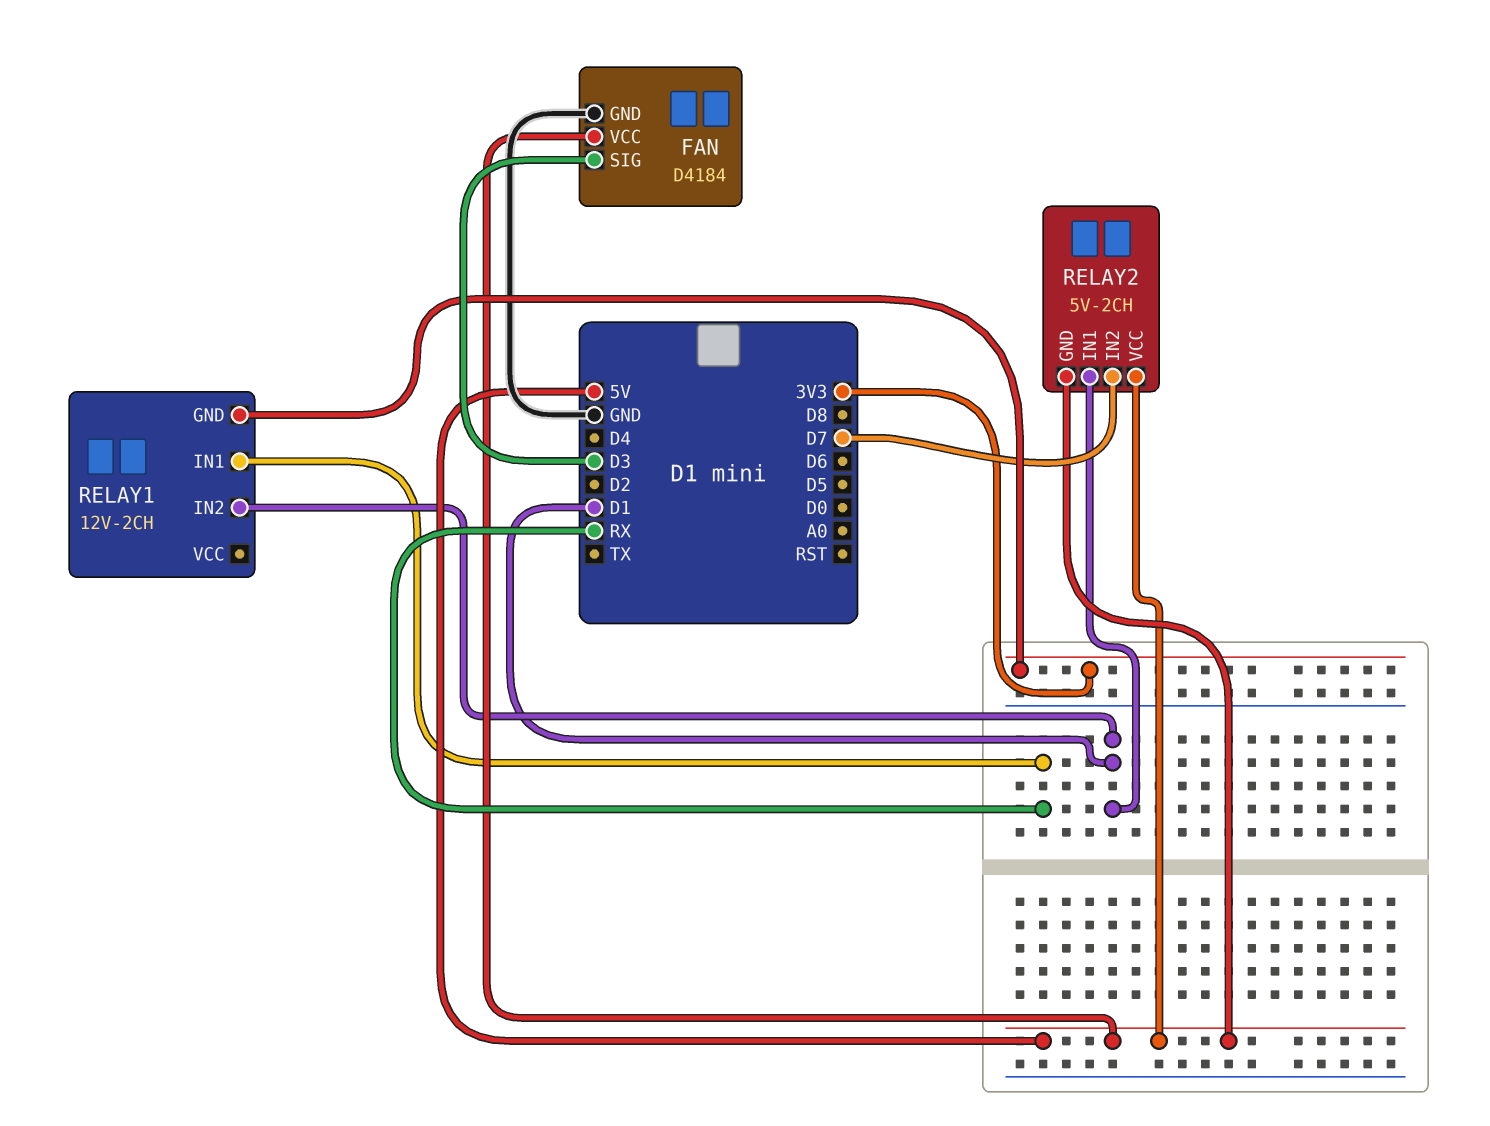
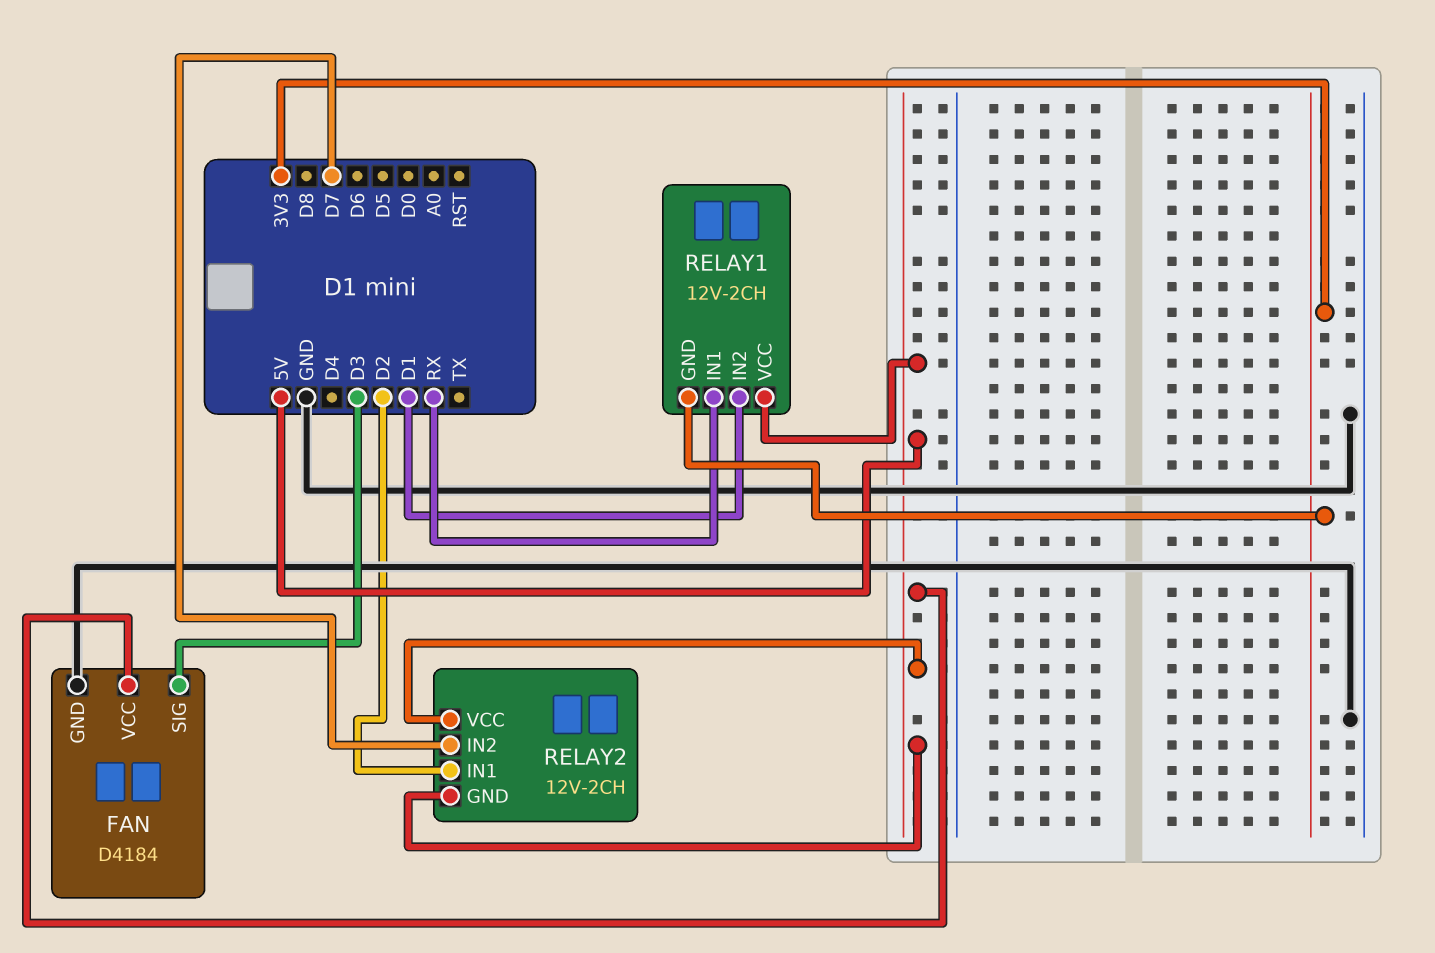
RELAY1 pin VCC: none -> 5V
RELAY2: 5V-2CH -> 12V-2CH
RELAY2 pin IN1: D1 -> D2

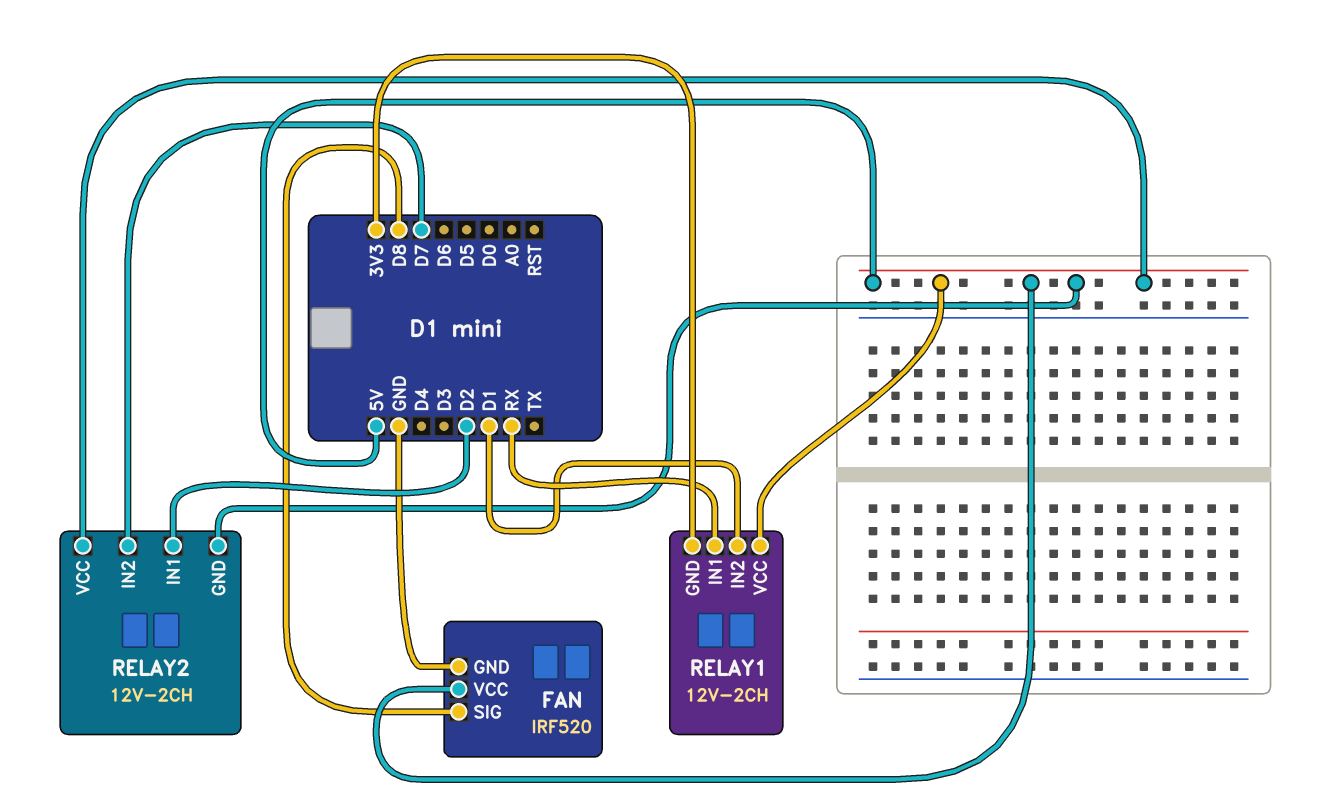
FAN: D4184 -> IRF520
FAN pin SIG: D3 -> D8

